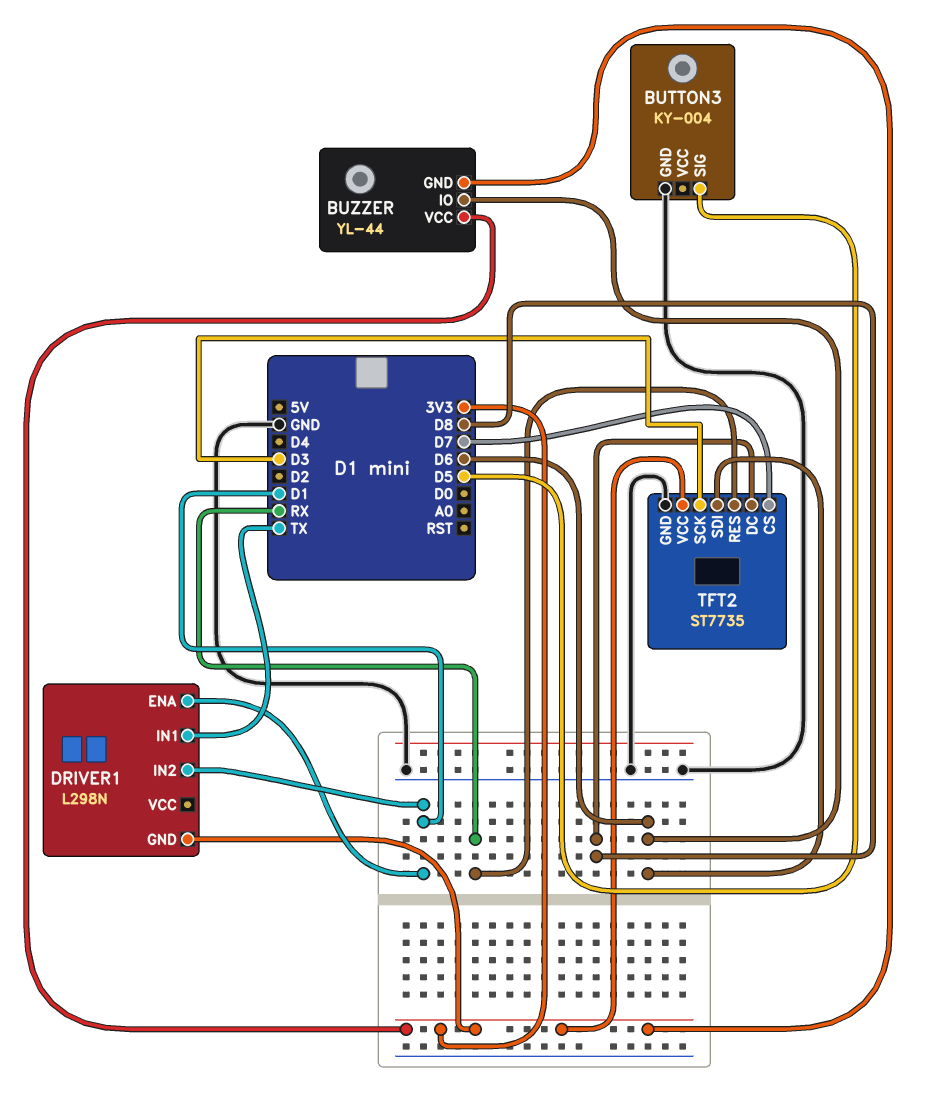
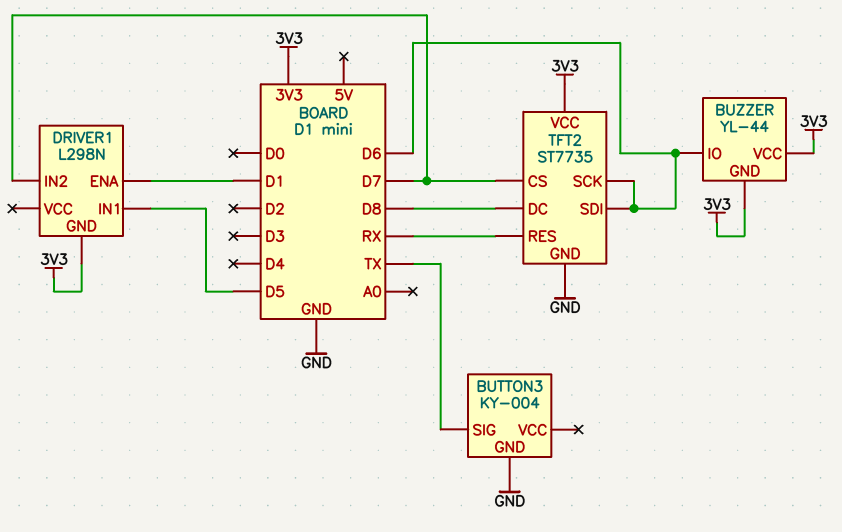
BUTTON3 pin SIG: D5 -> TX
DRIVER1 pin IN1: TX -> D5
DRIVER1 pin IN2: D1 -> D7
TFT2 pin SCK: D3 -> D6

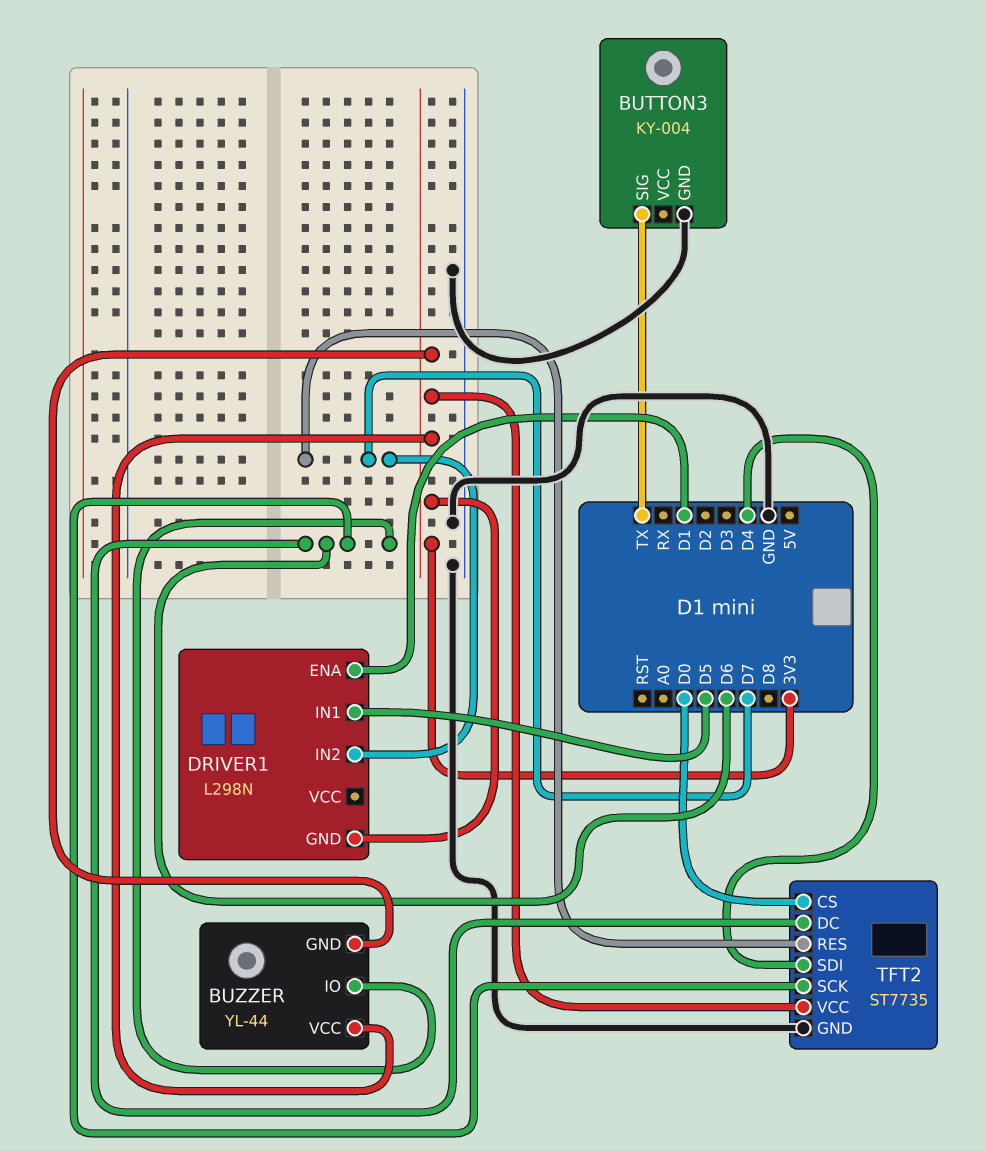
TFT2 pin CS: D7 -> D0
TFT2 pin DC: D8 -> D6
TFT2 pin RES: RX -> D7
TFT2 pin SDI: D6 -> D4

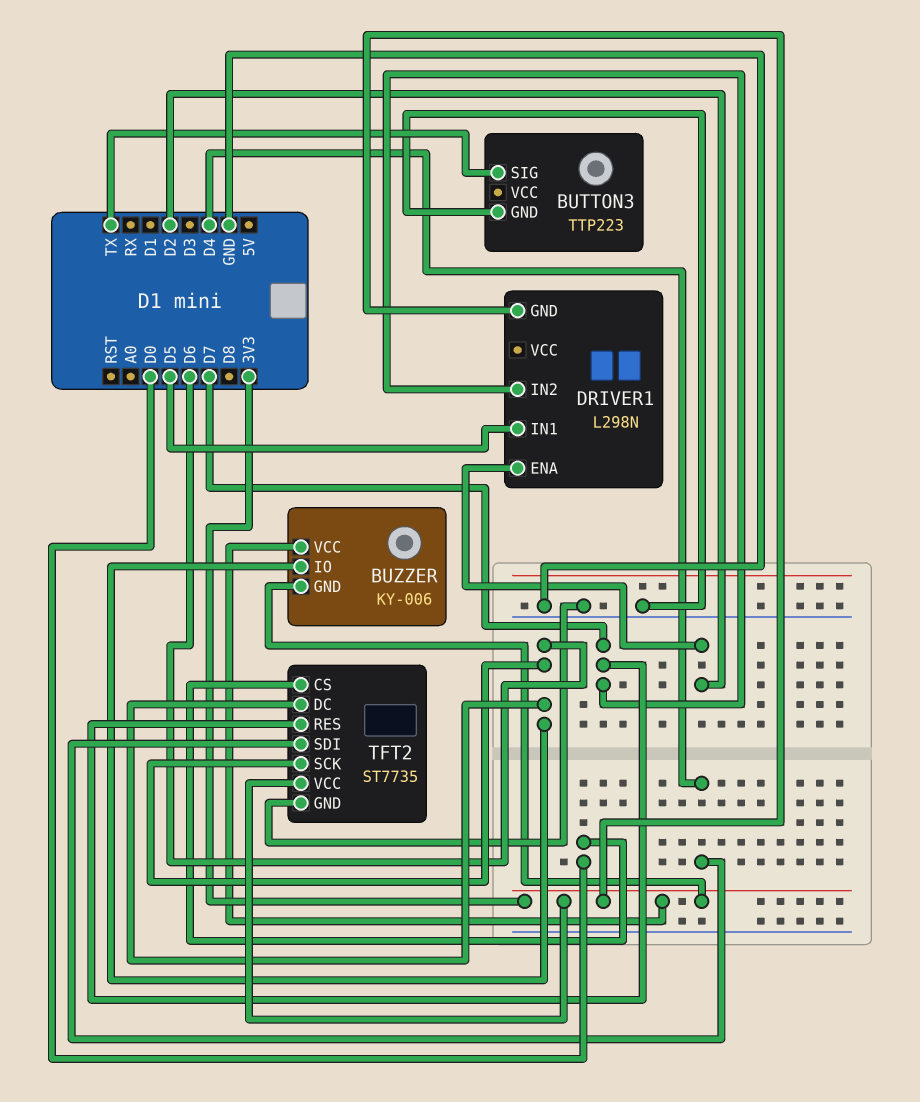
BUTTON3: KY-004 -> TTP223
BUZZER: YL-44 -> KY-006
DRIVER1 pin ENA: D1 -> D2

